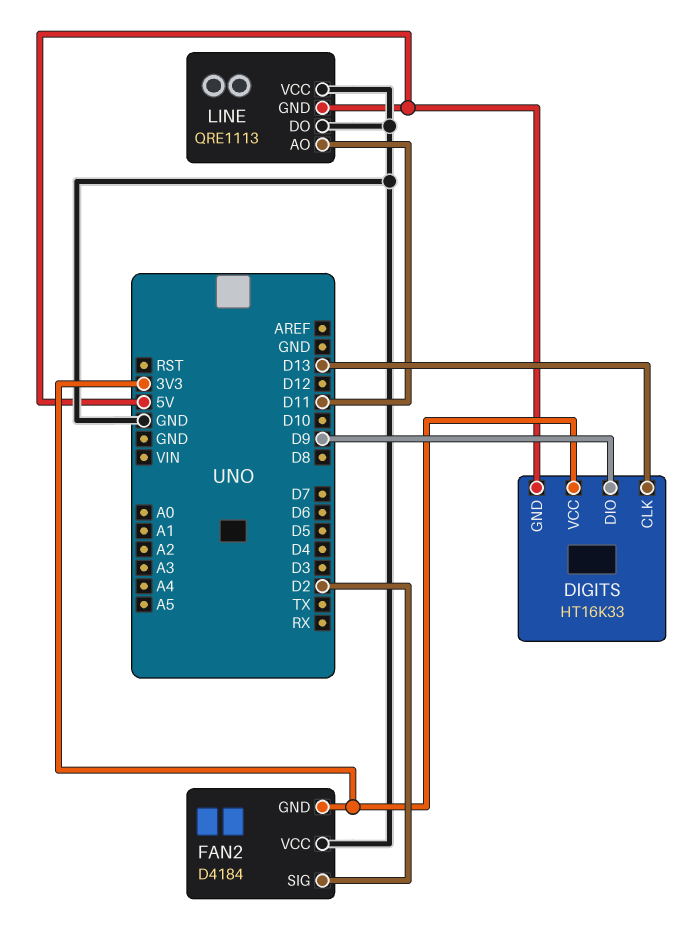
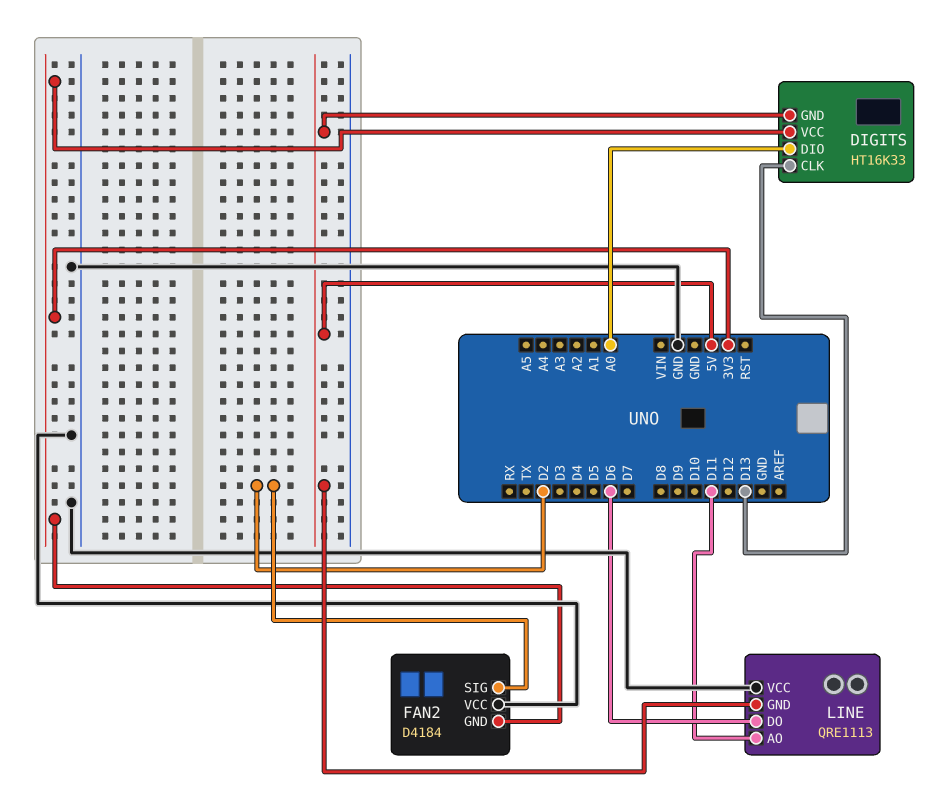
DIGITS pin DIO: D9 -> A0
LINE pin DO: GND -> D6

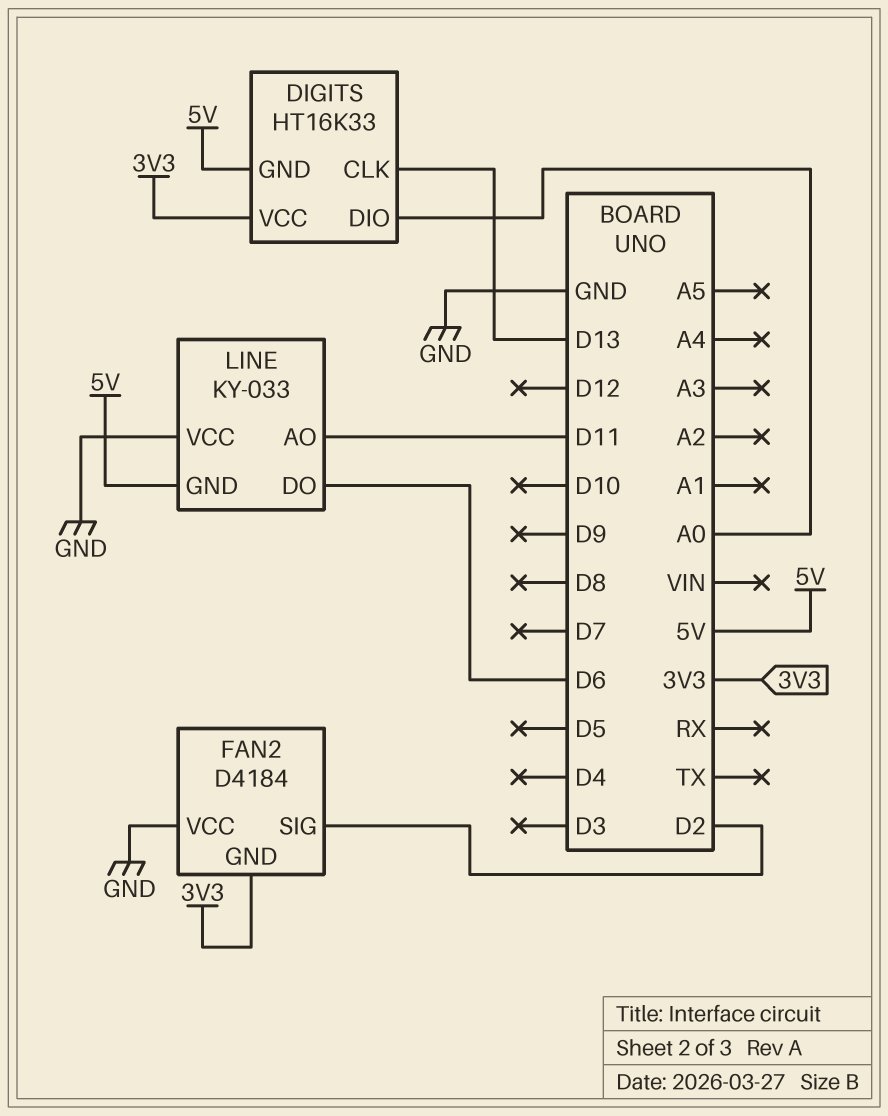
LINE: QRE1113 -> KY-033

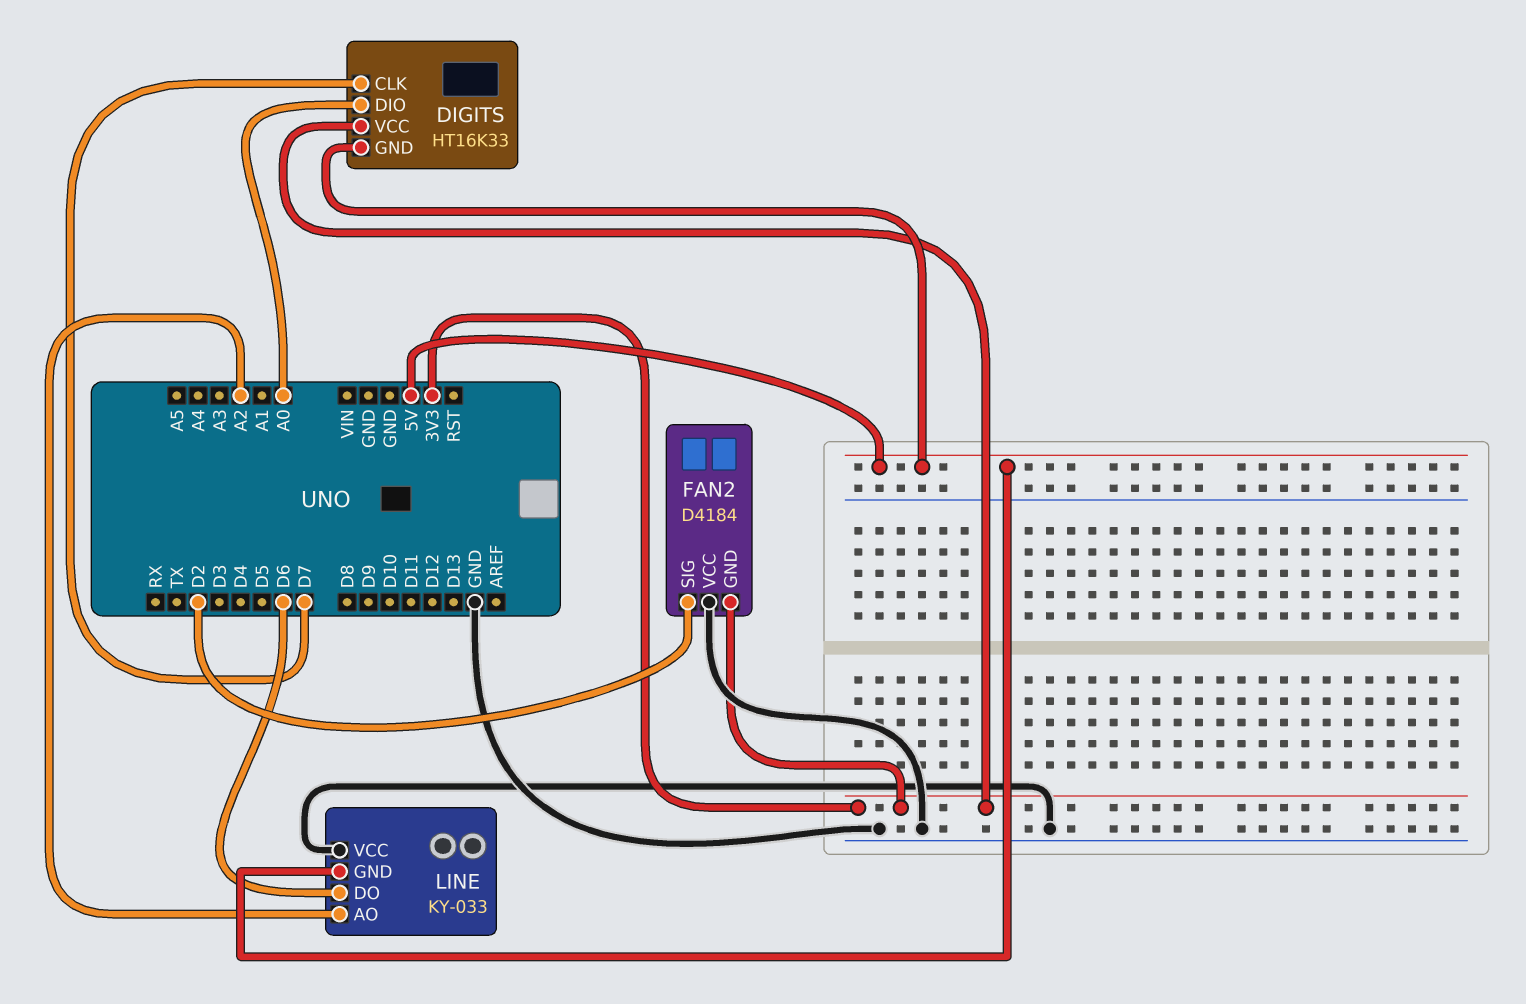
DIGITS pin CLK: D13 -> D7
LINE pin AO: D11 -> A2

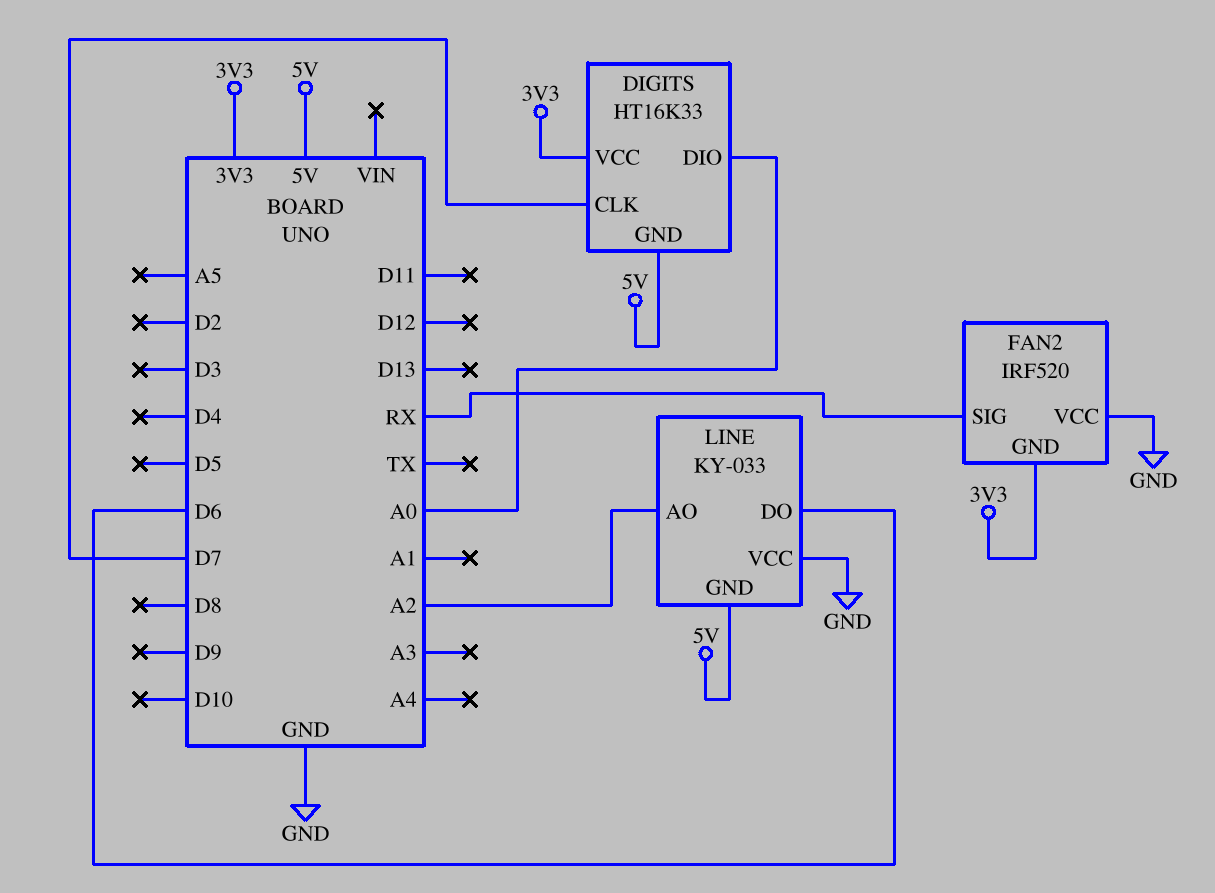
FAN2: D4184 -> IRF520
FAN2 pin SIG: D2 -> RX

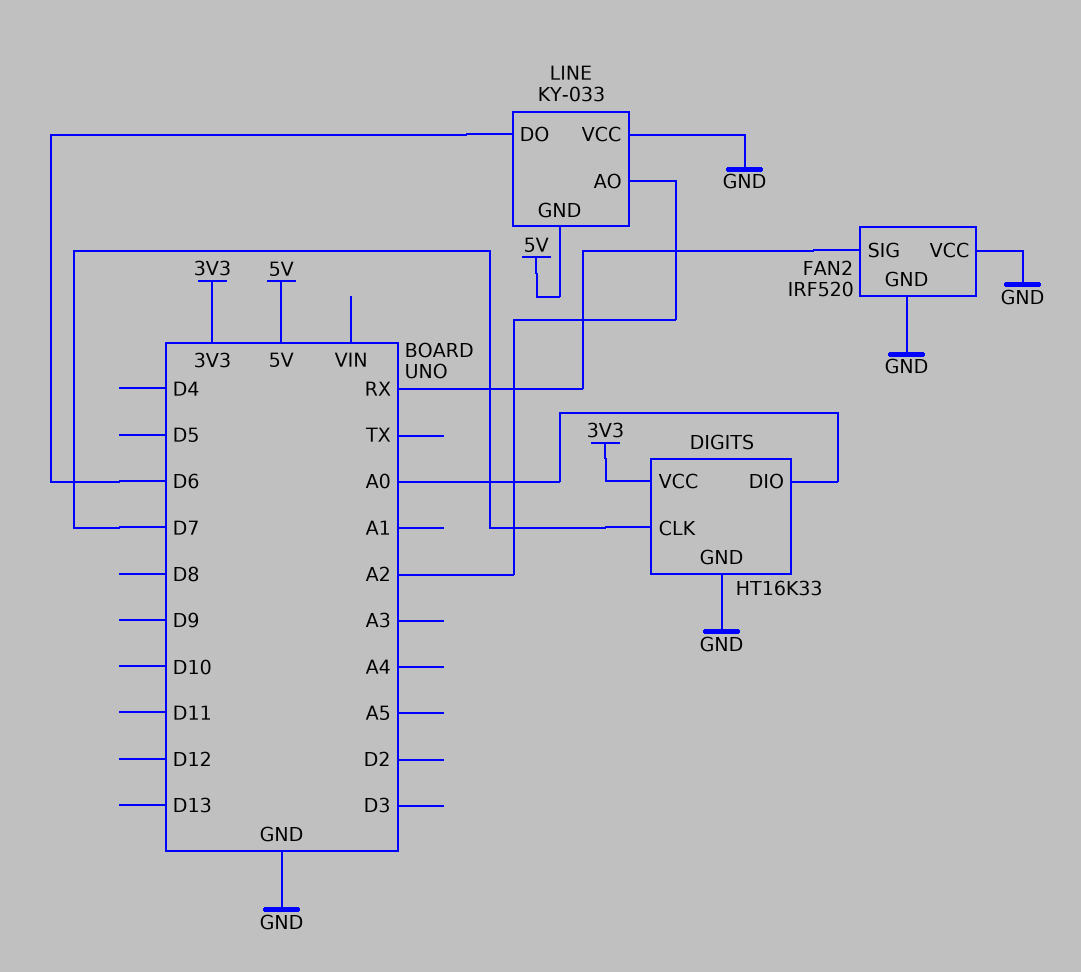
DIGITS pin GND: 5V -> GND
FAN2 pin GND: 3V3 -> GND

